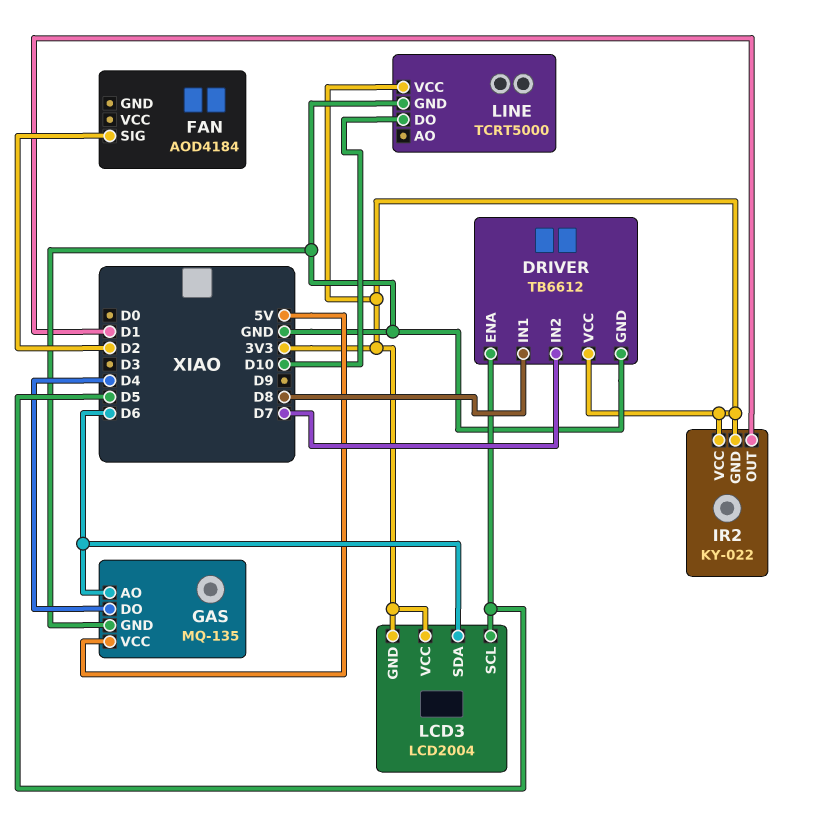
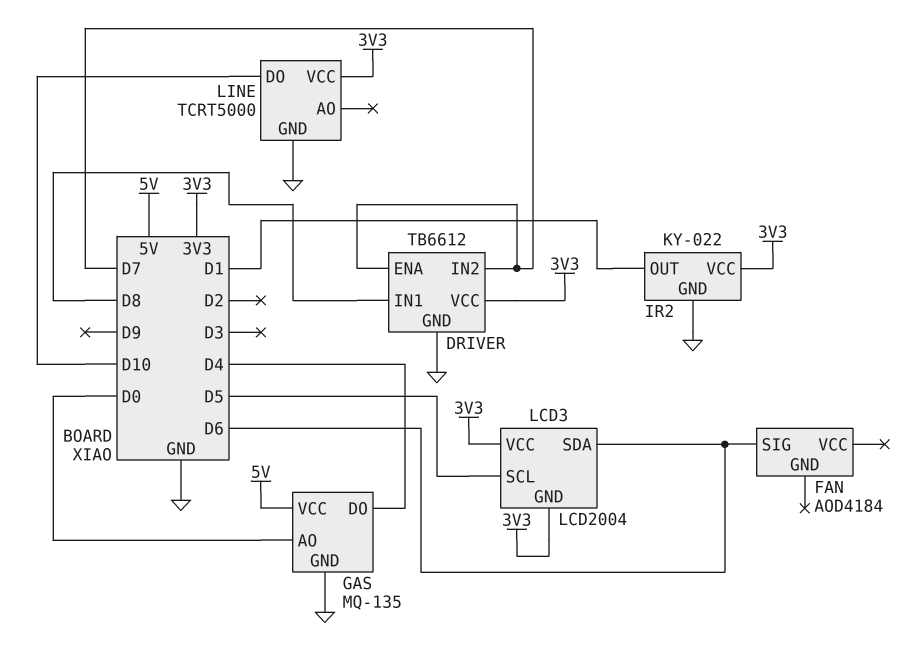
DRIVER pin ENA: D5 -> D7
FAN pin SIG: D2 -> D6
GAS pin AO: D6 -> D0
IR2 pin GND: 3V3 -> GND

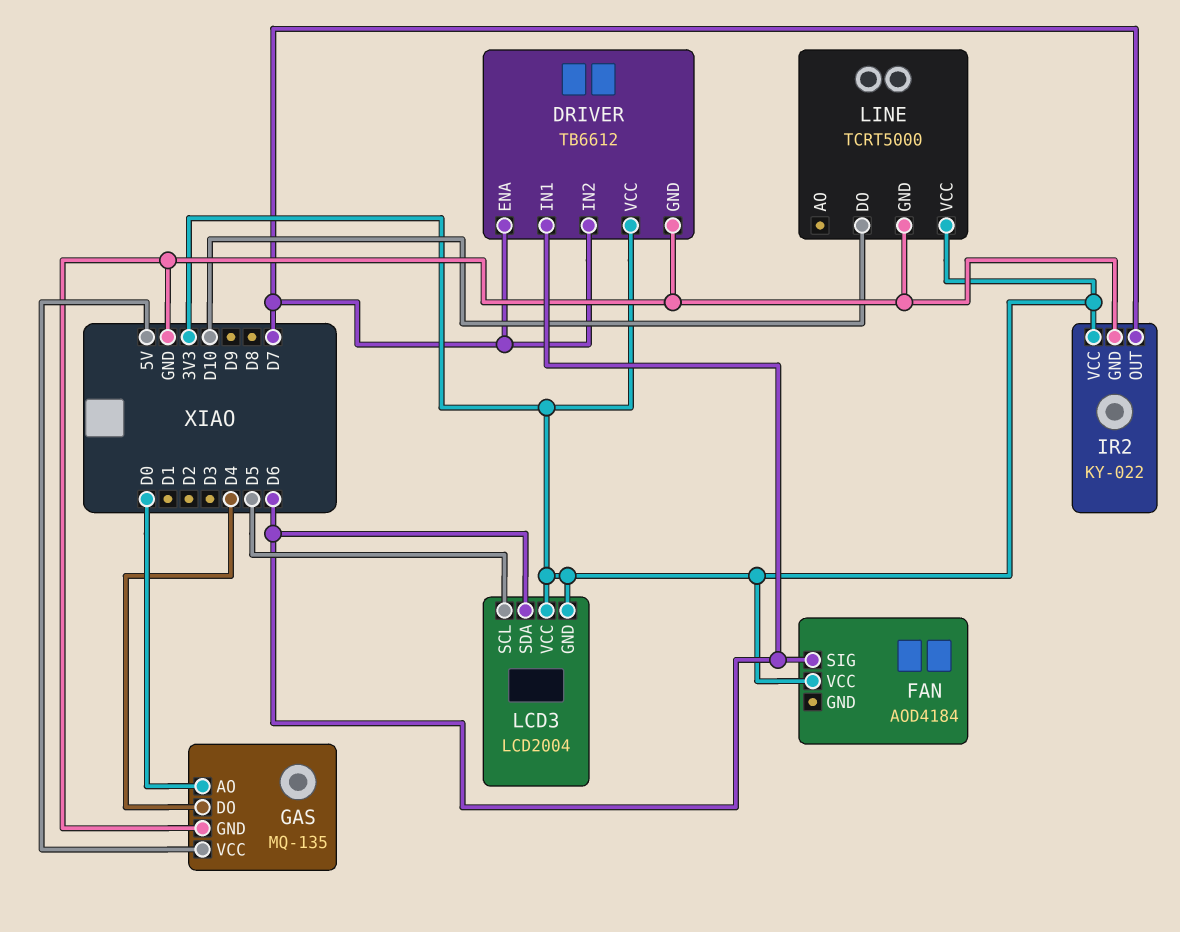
DRIVER pin IN1: D8 -> D6
FAN pin VCC: none -> 3V3
IR2 pin OUT: D1 -> D7

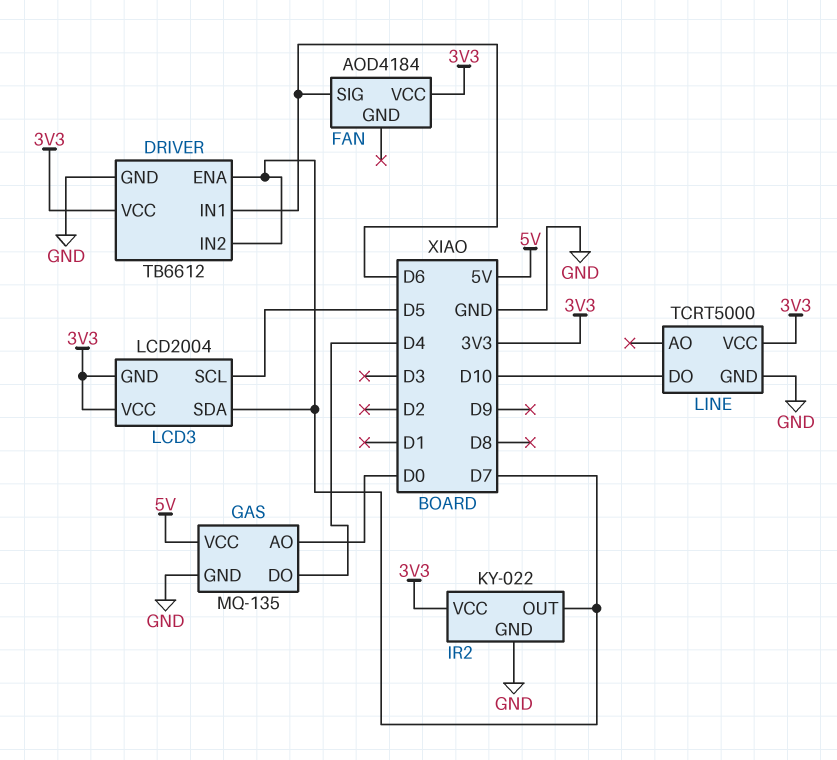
LCD3 pin SDA: D6 -> D7

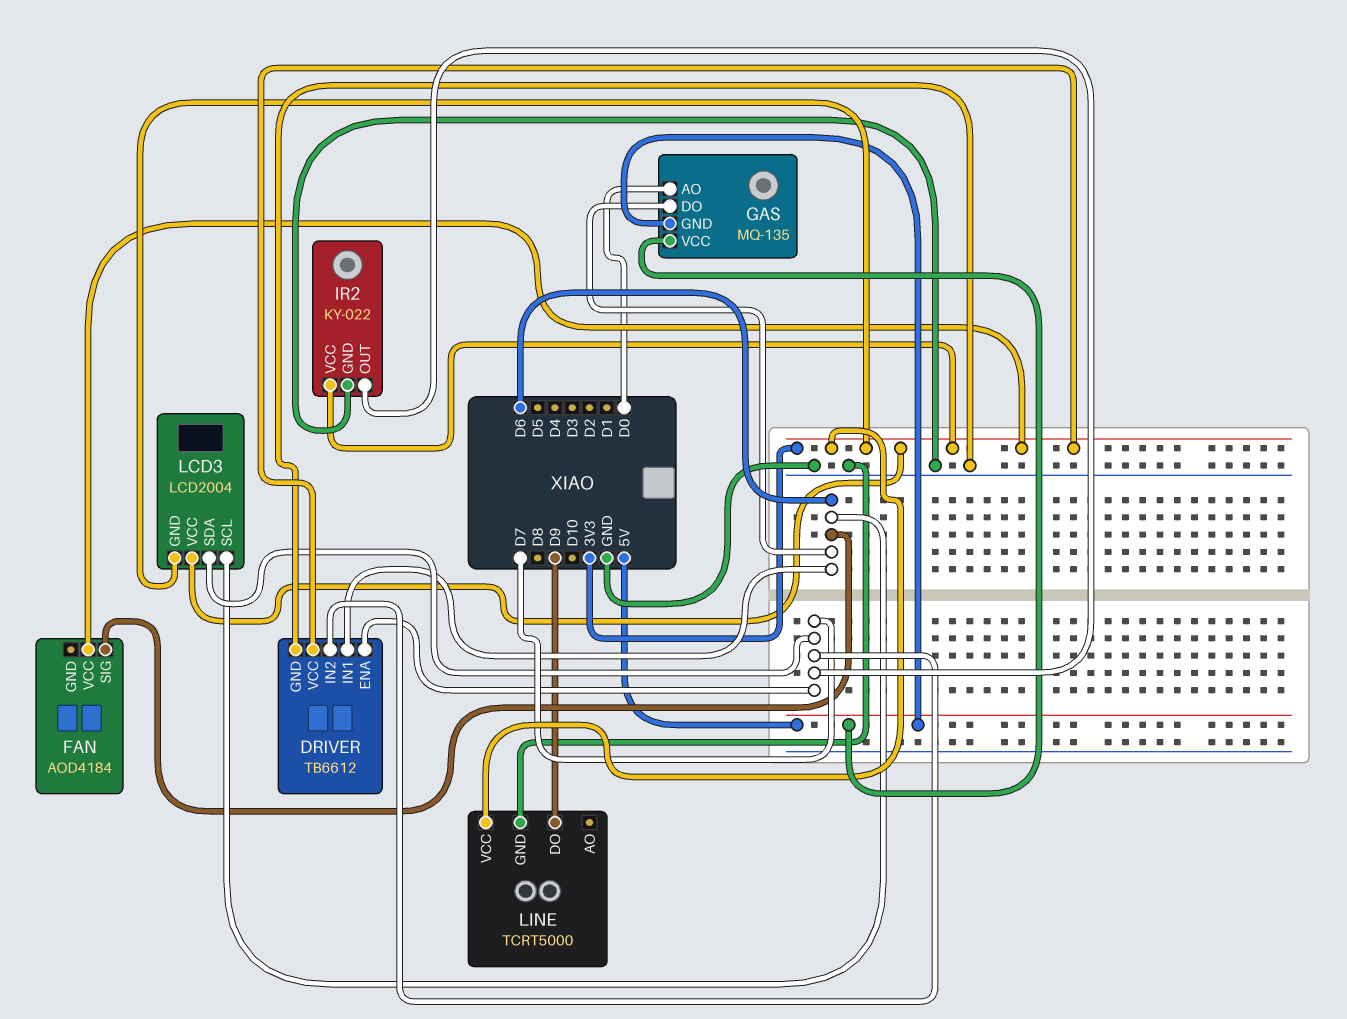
GAS pin DO: D4 -> D6
GAS pin GND: GND -> 5V
LCD3 pin SCL: D5 -> D6
LINE pin DO: D10 -> D9

